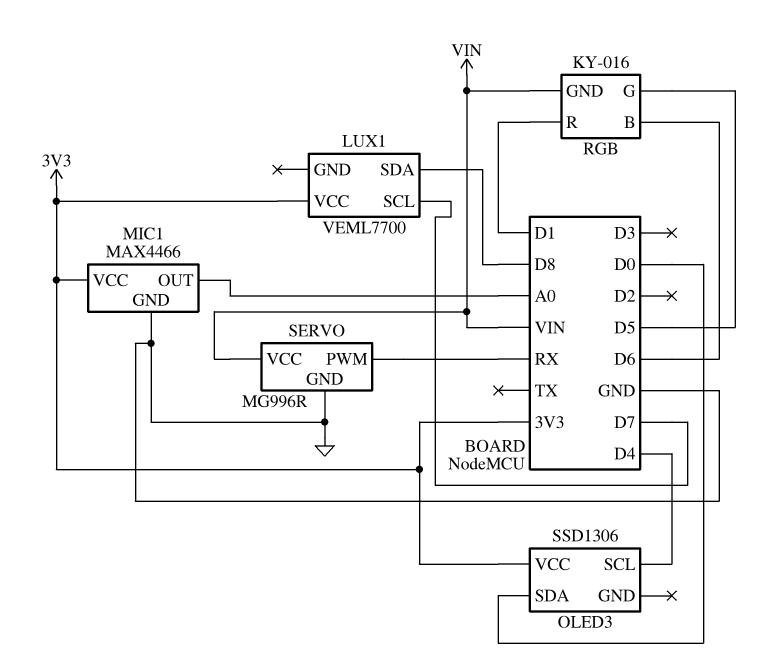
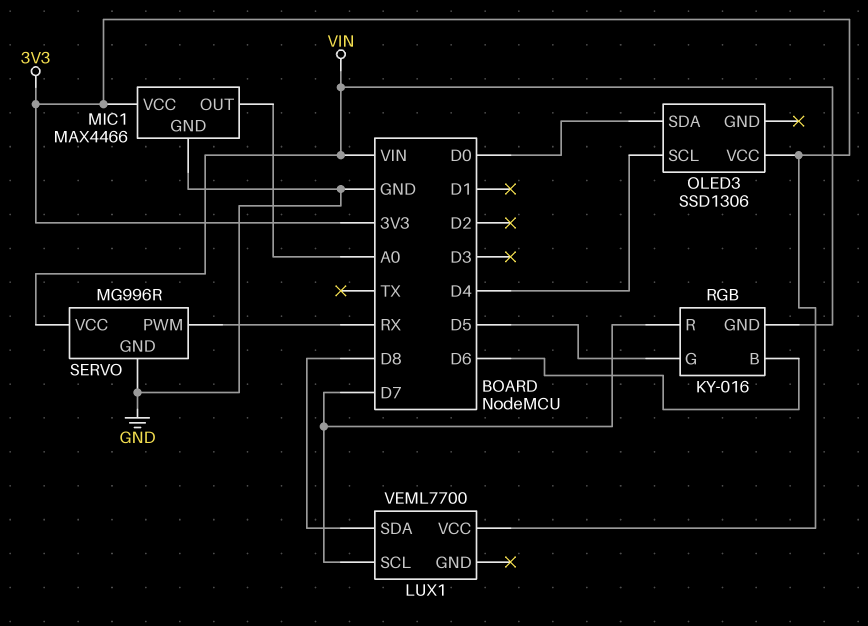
RGB pin R: D1 -> D7

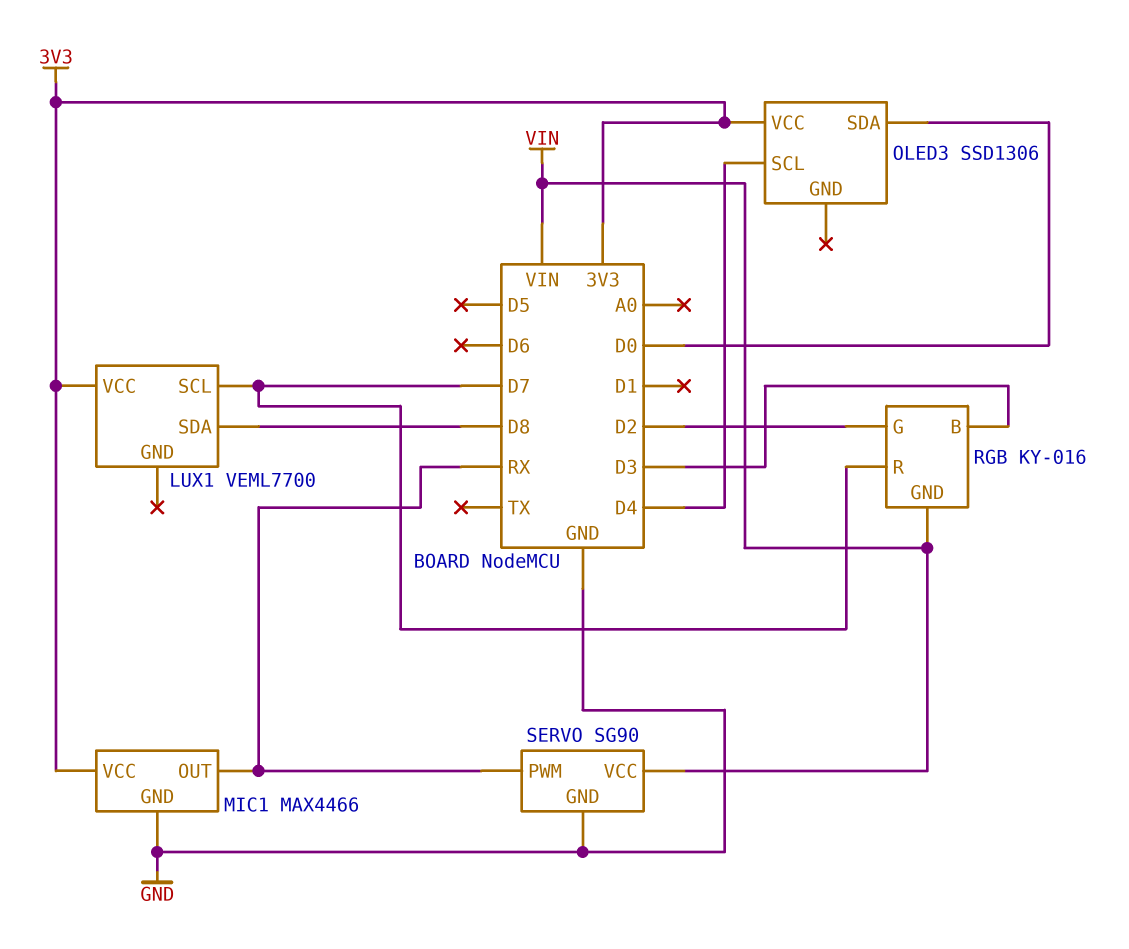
MIC1 pin OUT: A0 -> RX
RGB pin B: D6 -> D3
RGB pin G: D5 -> D2
SERVO: MG996R -> SG90

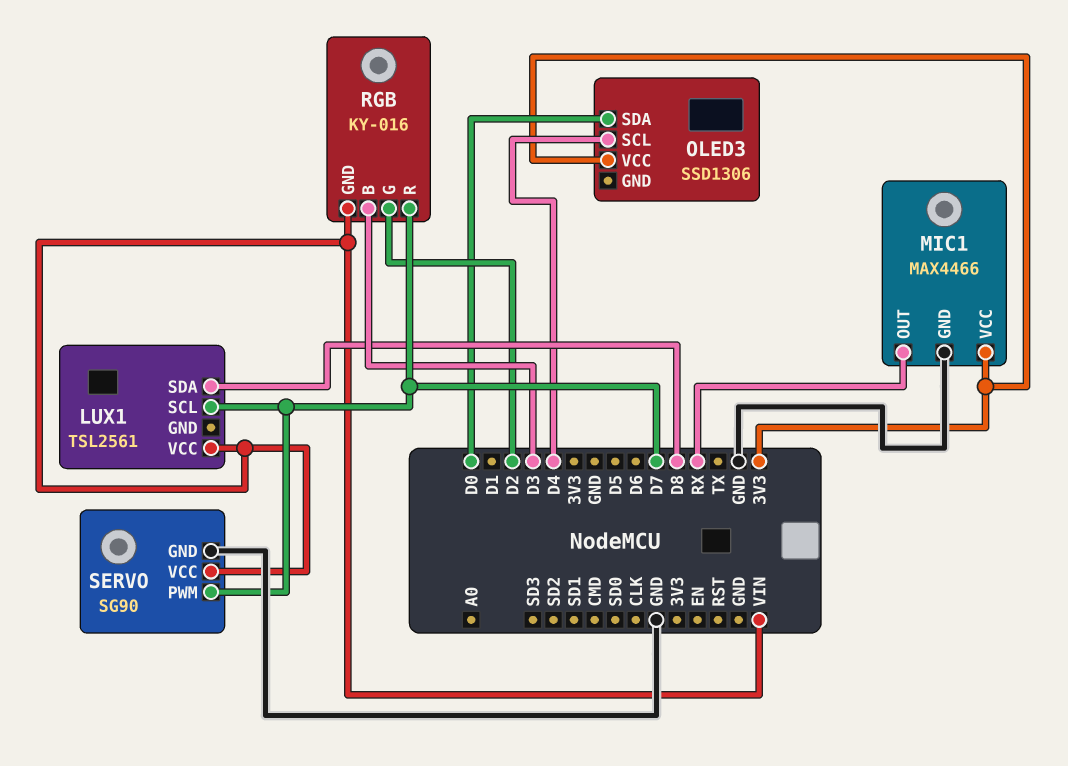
LUX1: VEML7700 -> TSL2561
LUX1 pin VCC: 3V3 -> VIN
SERVO pin PWM: RX -> D7

